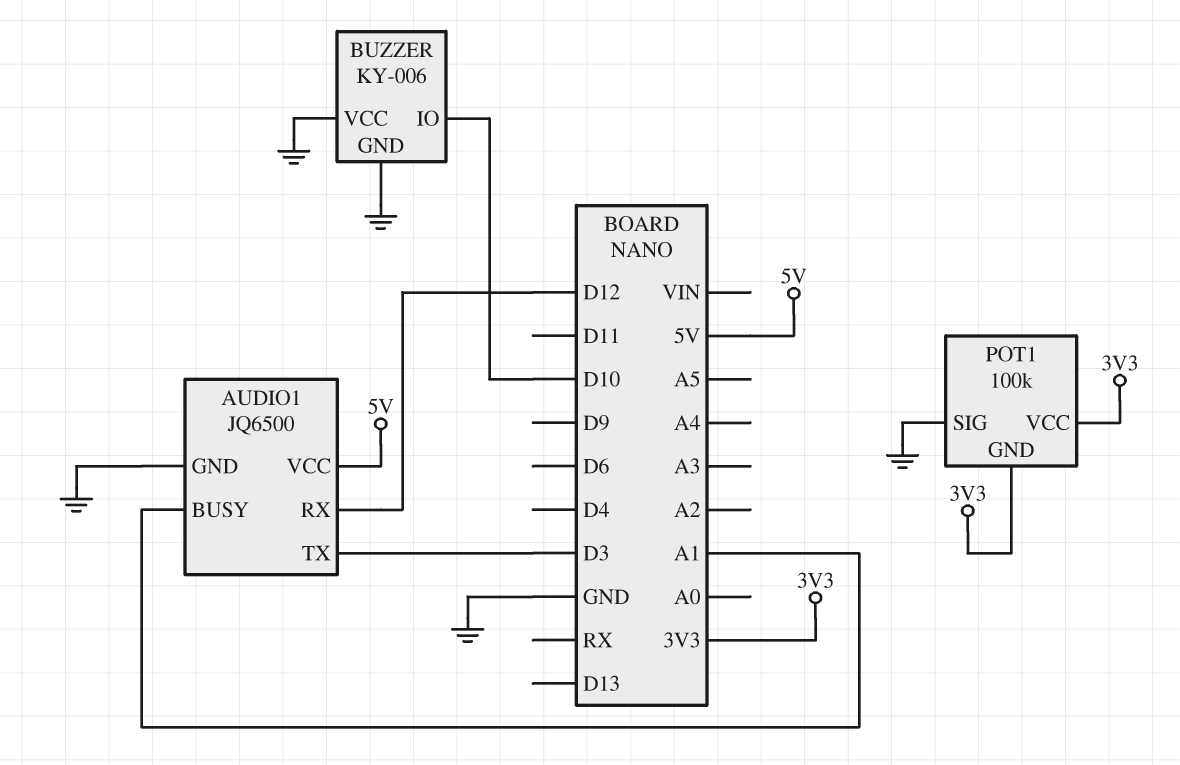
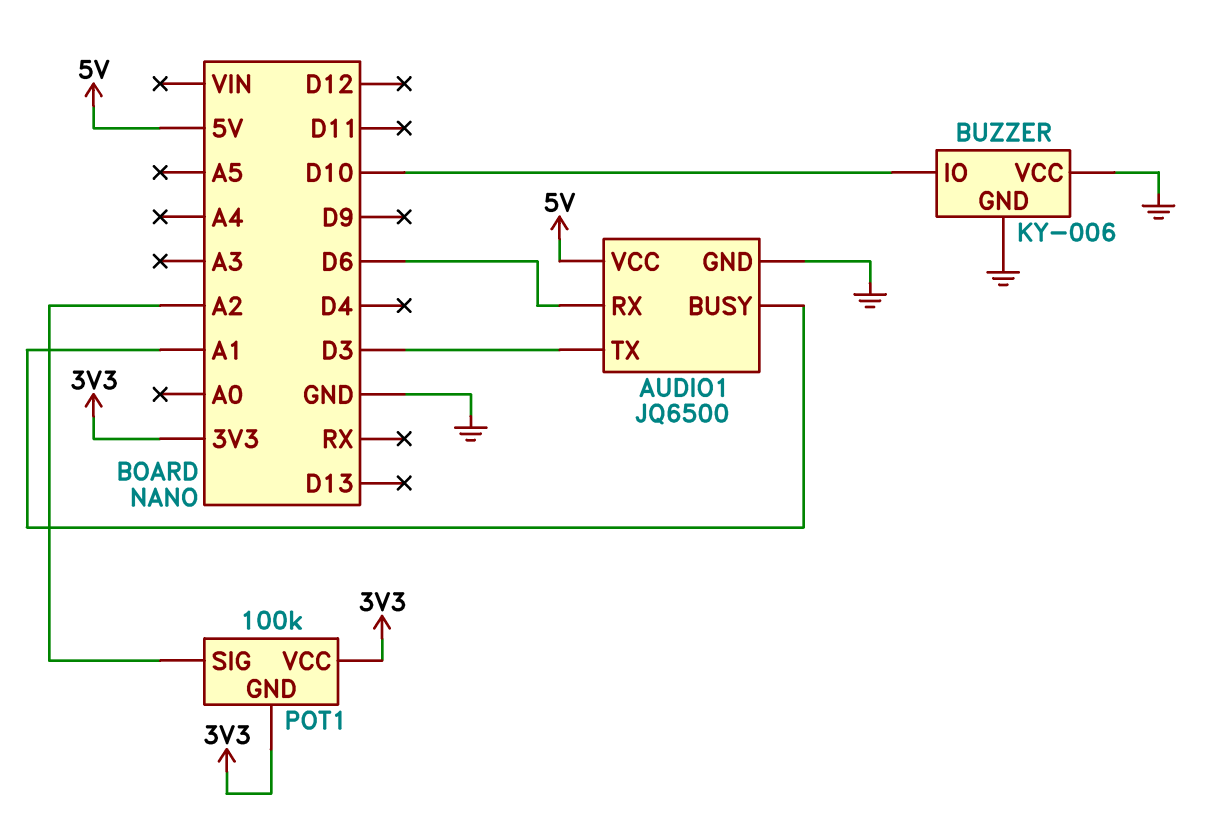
AUDIO1 pin RX: D12 -> D6
POT1 pin SIG: GND -> A2

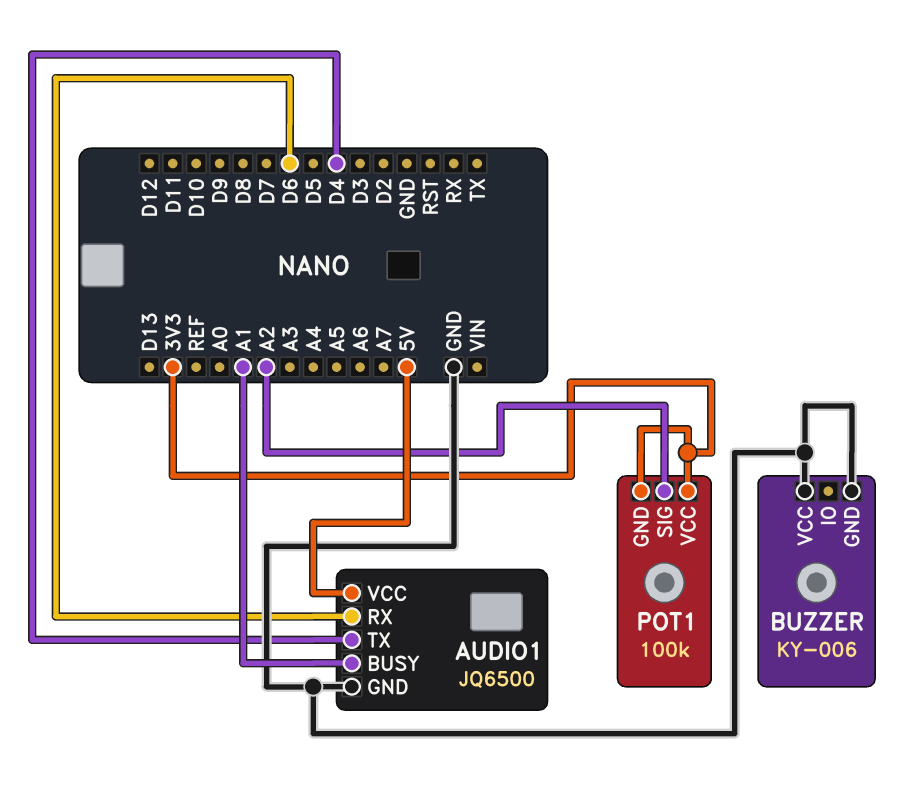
AUDIO1 pin TX: D3 -> D4
BUZZER pin IO: D10 -> none

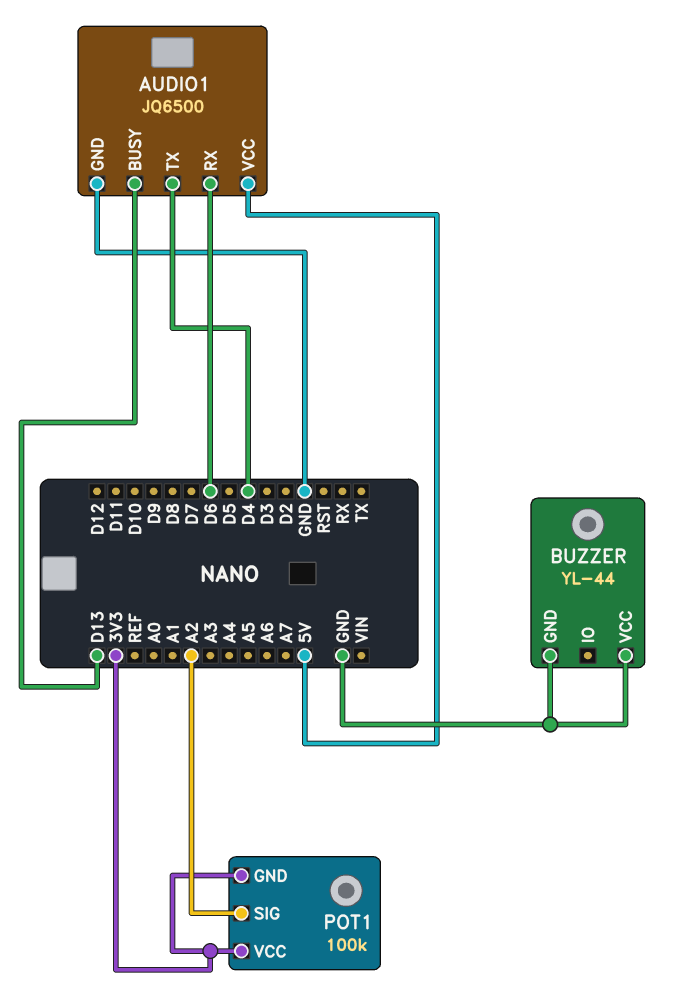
AUDIO1 pin BUSY: A1 -> D13
BUZZER: KY-006 -> YL-44

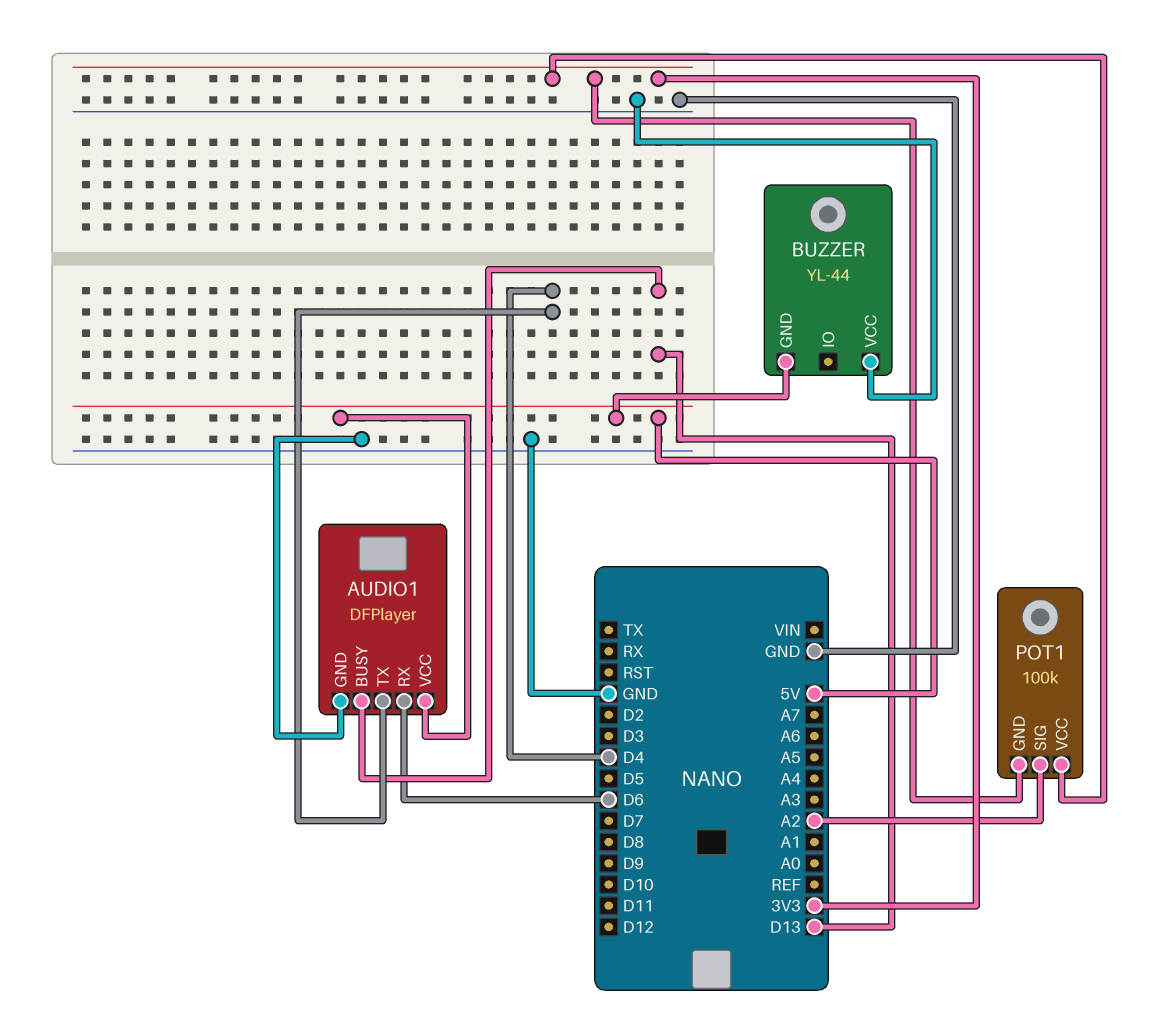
AUDIO1: JQ6500 -> DFPlayer
BUZZER pin GND: GND -> 5V

